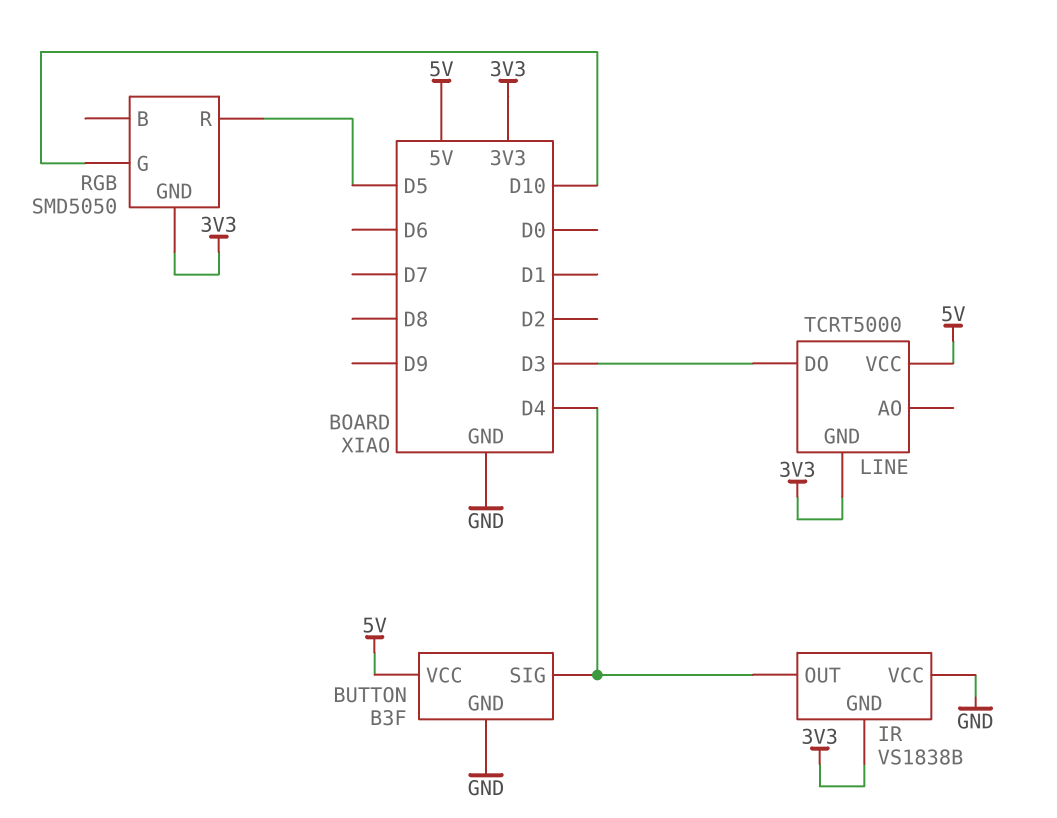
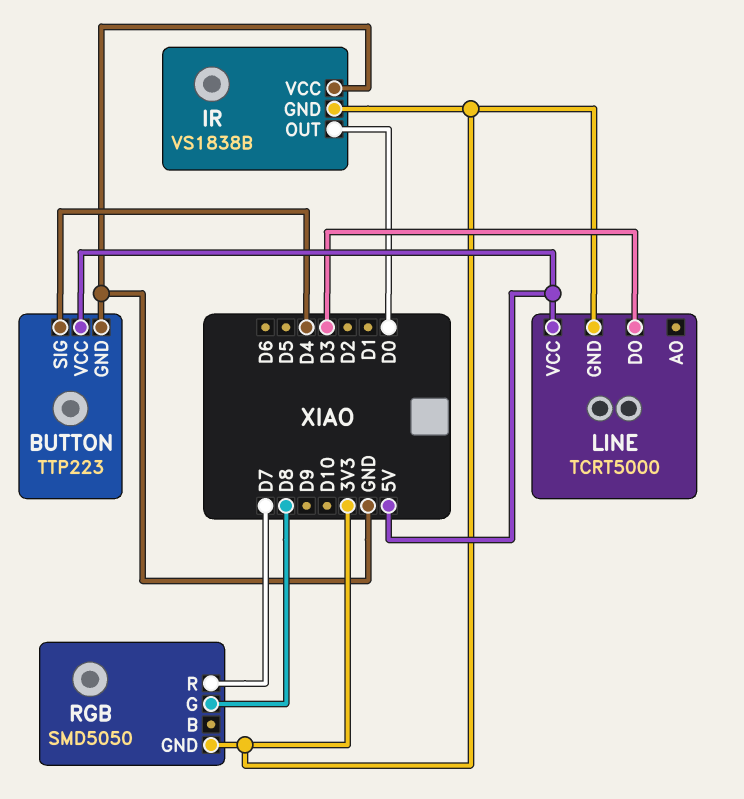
BUTTON: B3F -> TTP223
IR pin OUT: D4 -> D0
RGB pin G: D10 -> D8
RGB pin R: D5 -> D7

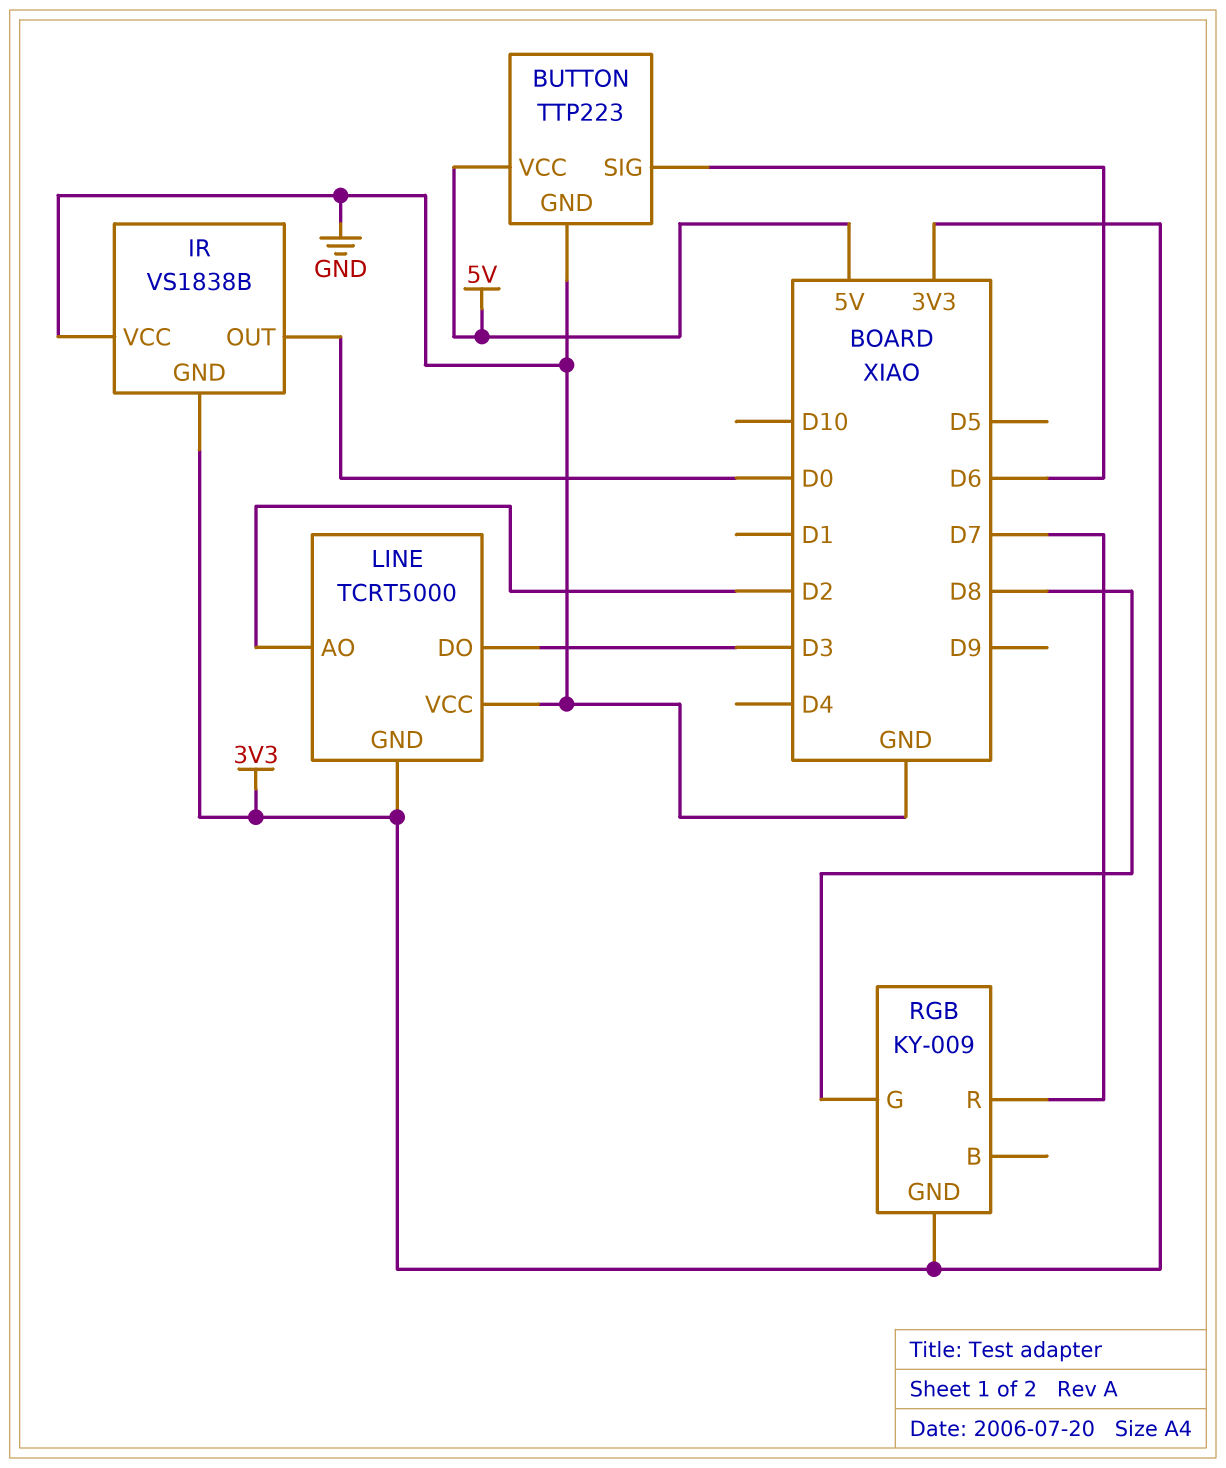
BUTTON pin SIG: D4 -> D6
LINE pin AO: none -> D2
LINE pin VCC: 5V -> GND
RGB: SMD5050 -> KY-009

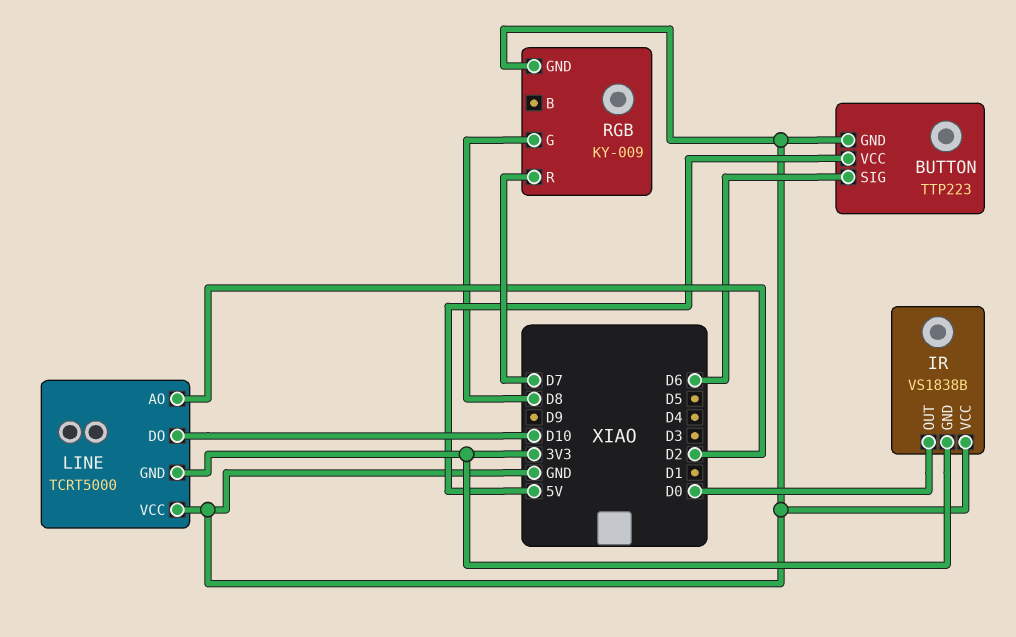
LINE pin DO: D3 -> D10
RGB pin GND: 3V3 -> GND

